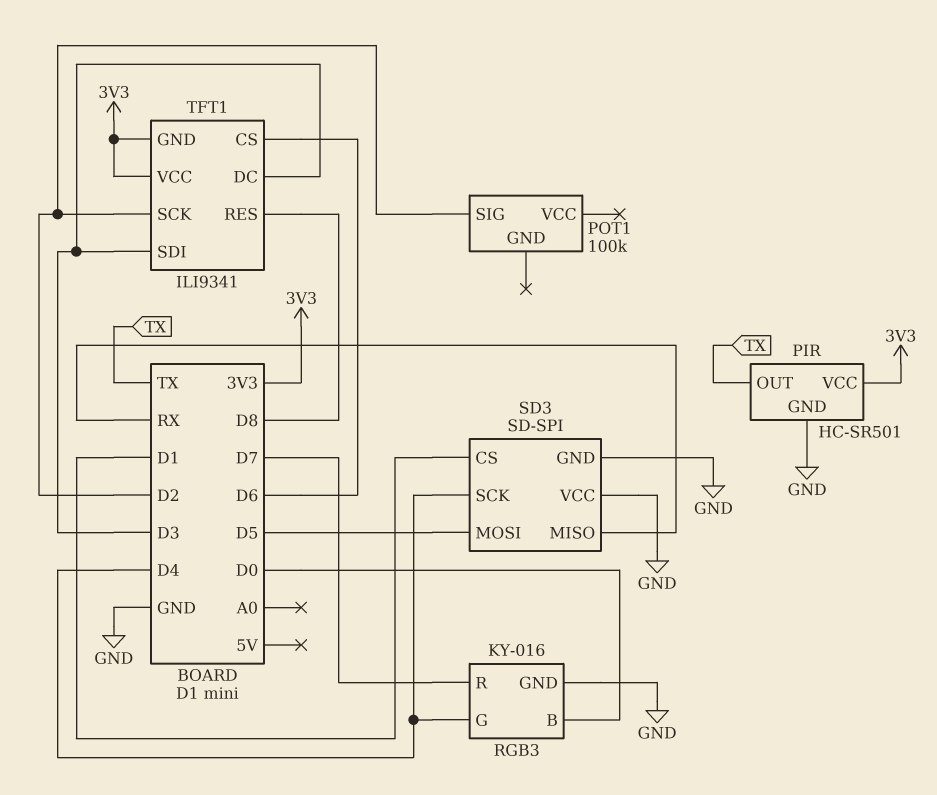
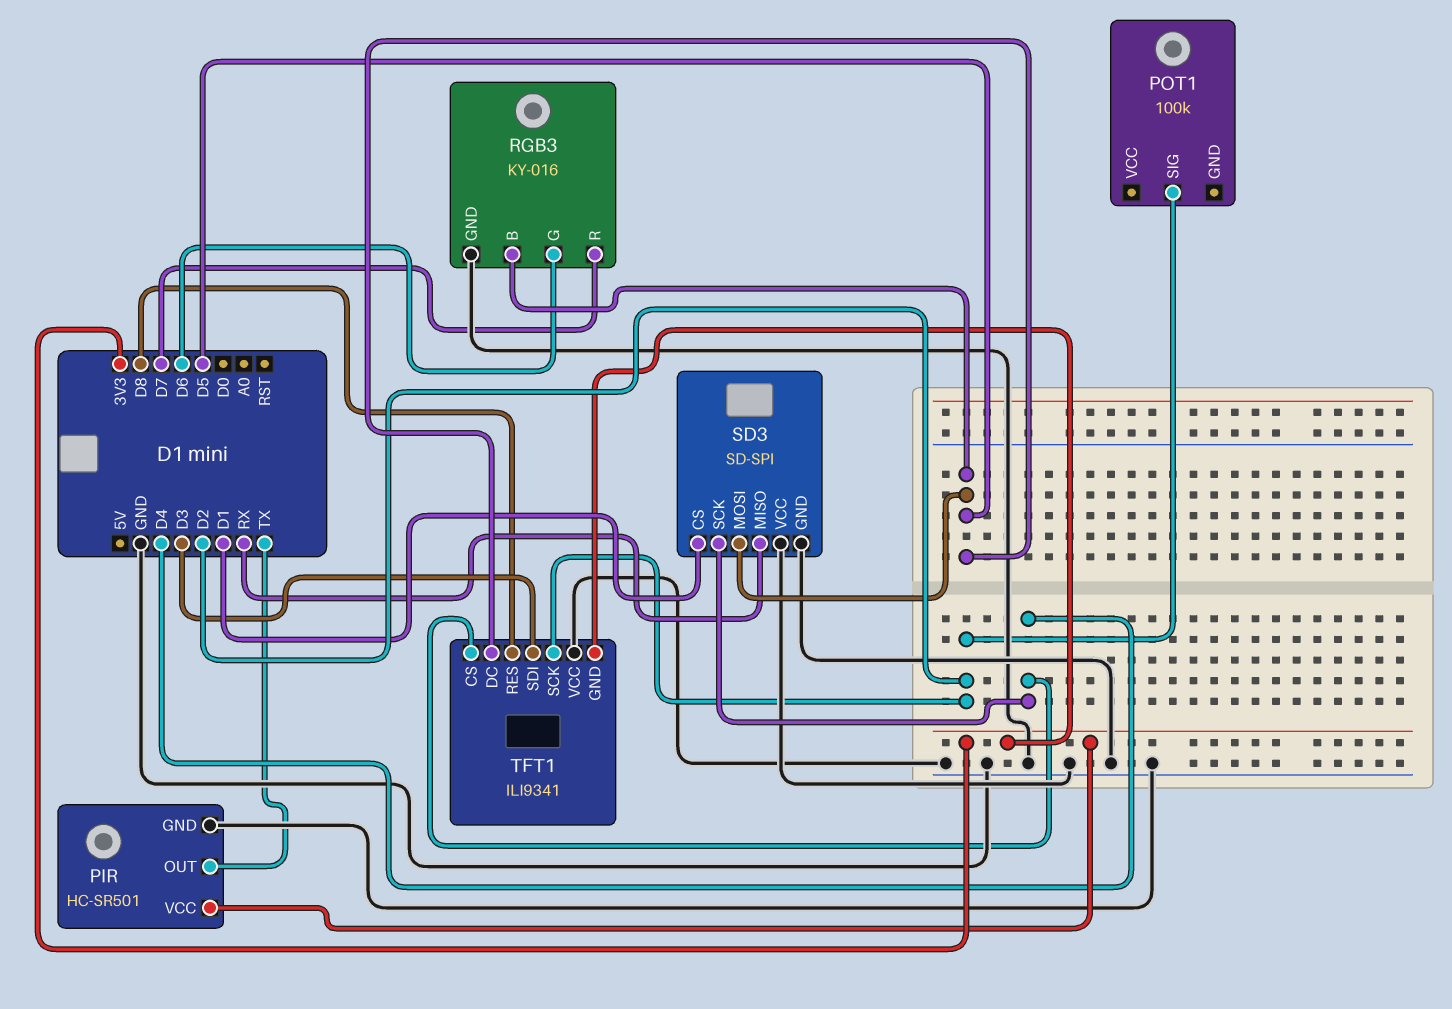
RGB3 pin B: D0 -> D5
RGB3 pin G: D4 -> D6
TFT1 pin CS: D6 -> D4
TFT1 pin DC: D3 -> D5
TFT1 pin VCC: 3V3 -> GND

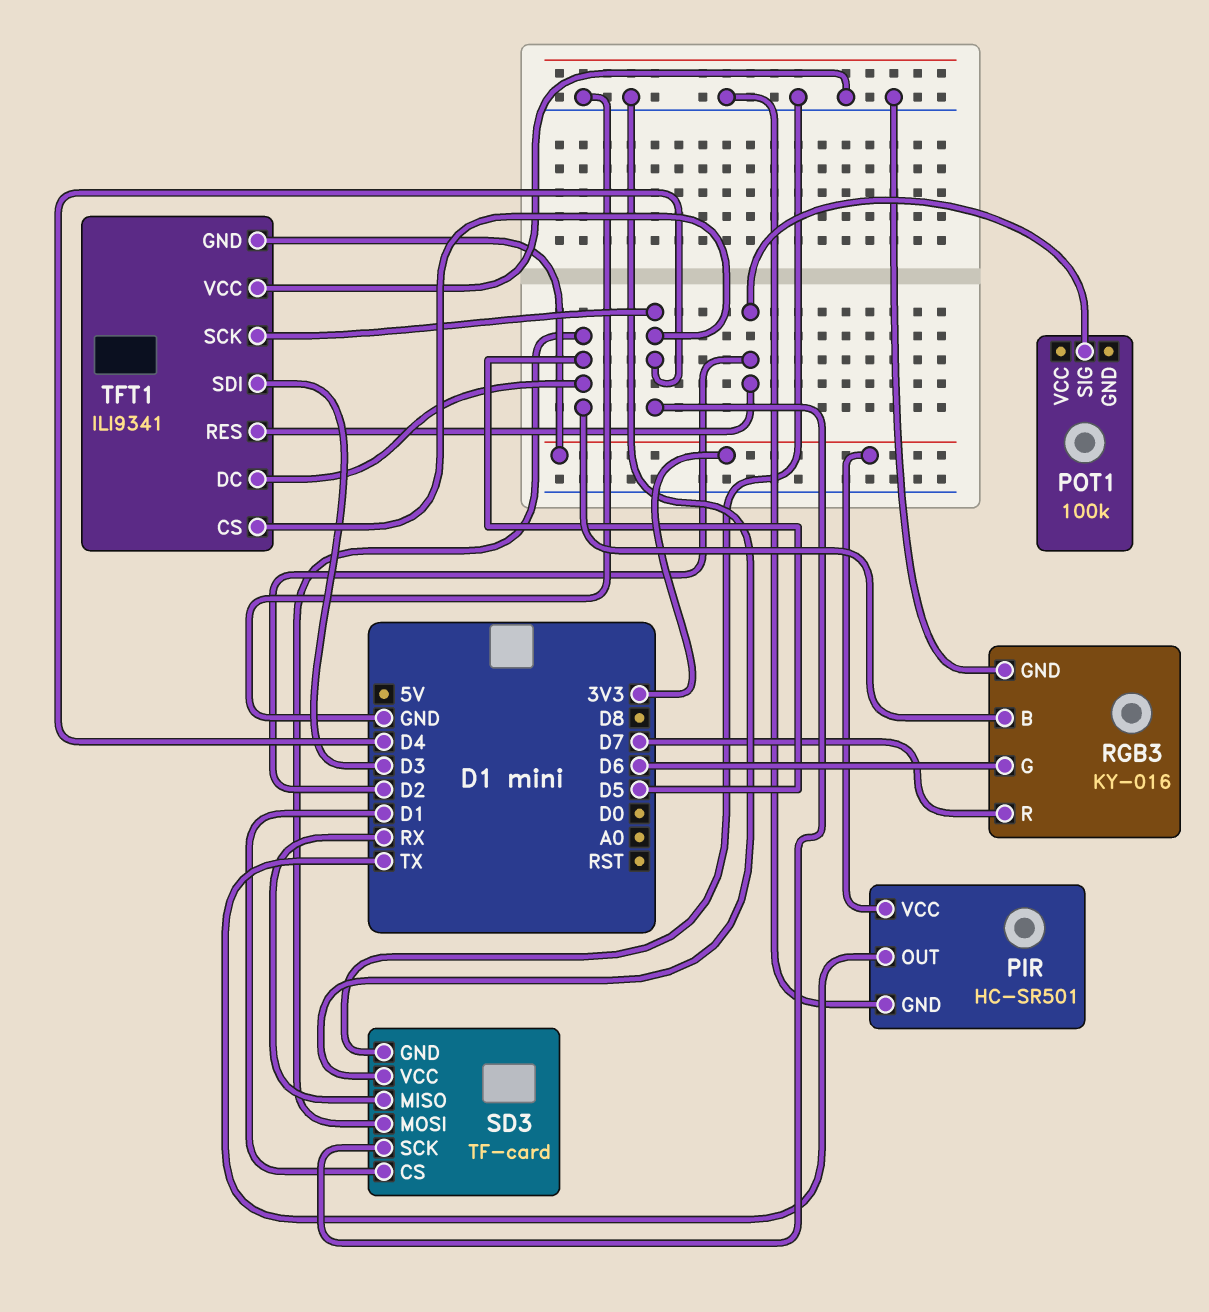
SD3: SD-SPI -> TF-card
TFT1 pin RES: D8 -> D2
TFT1 pin SCK: D2 -> D4

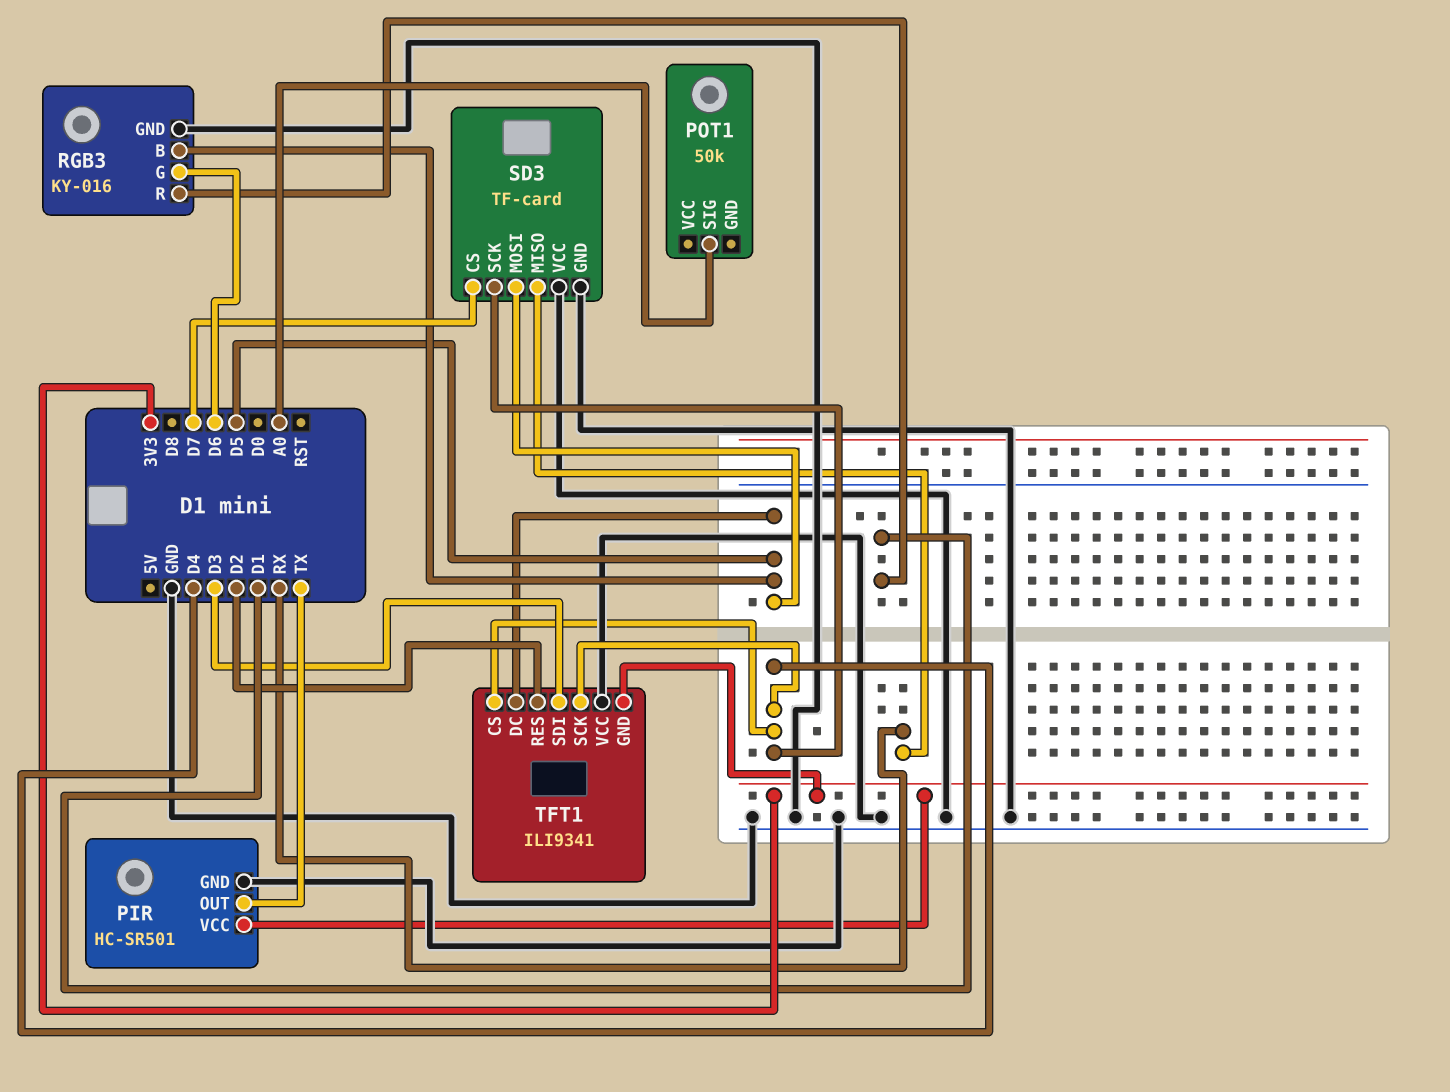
POT1: 100k -> 50k
POT1 pin SIG: D2 -> A0
RGB3 pin R: D7 -> D1
SD3 pin CS: D1 -> D7

